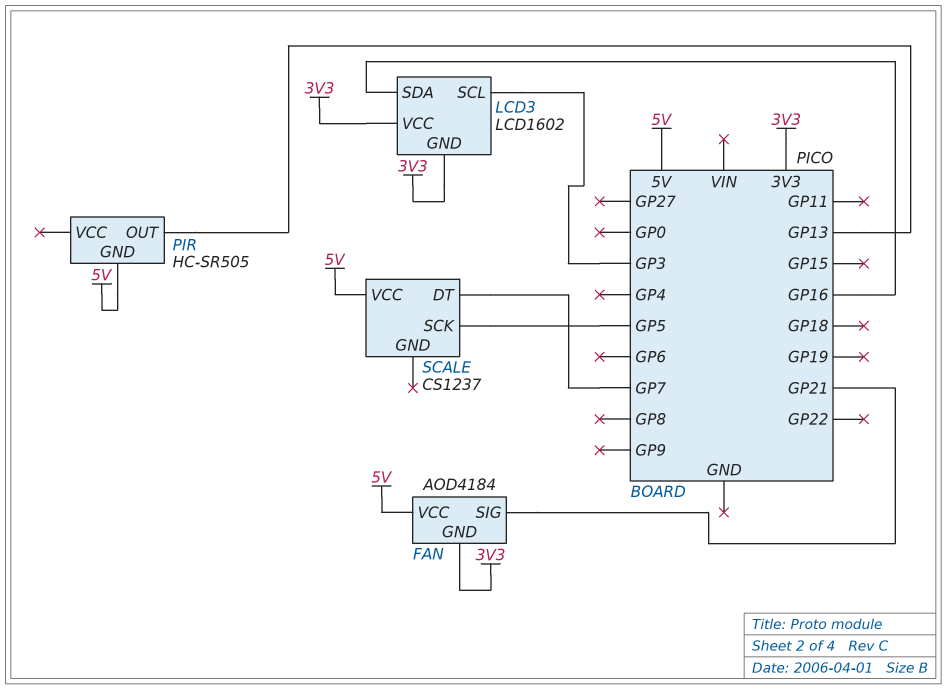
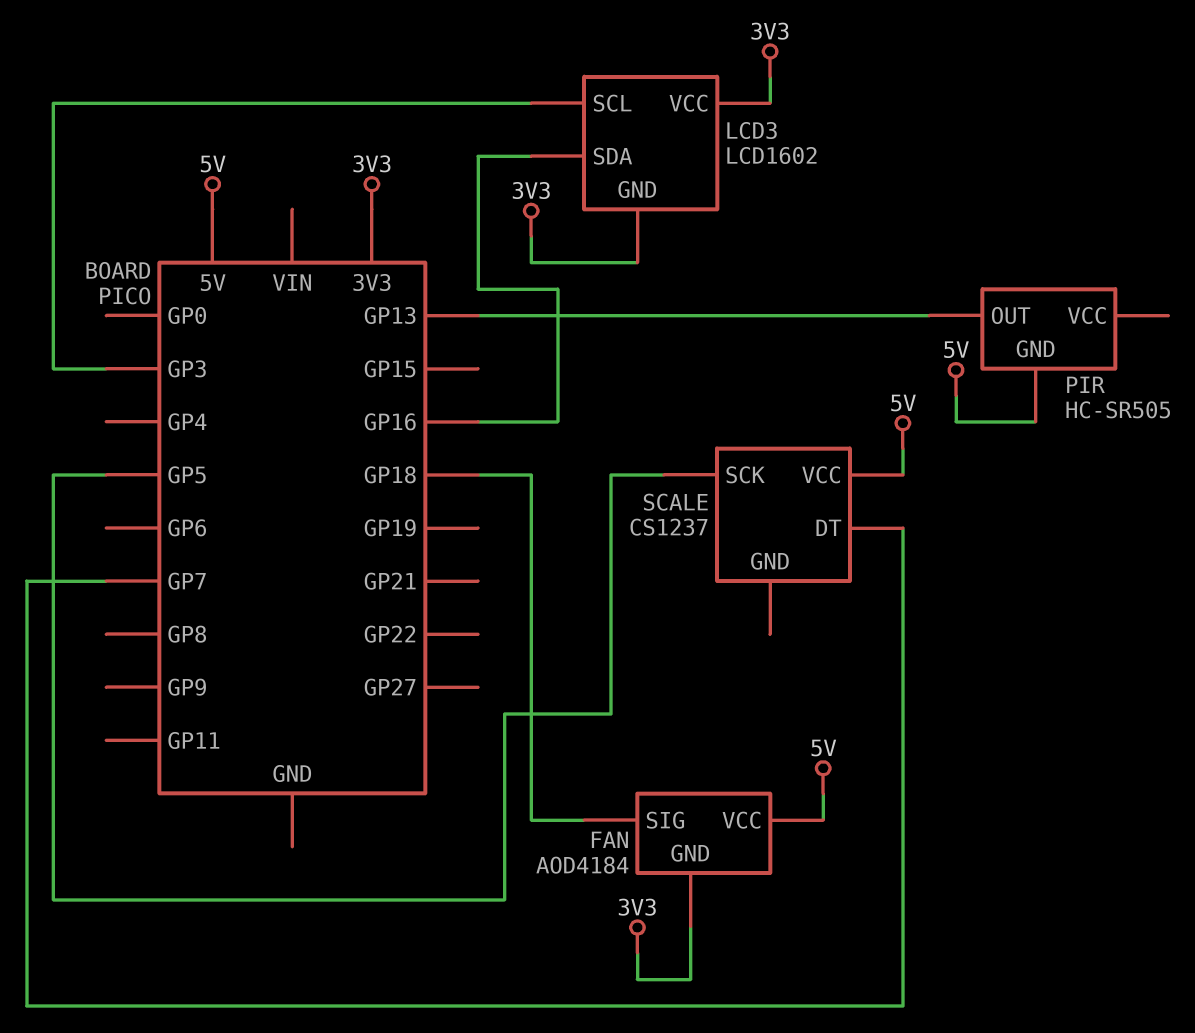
FAN pin SIG: GP21 -> GP18

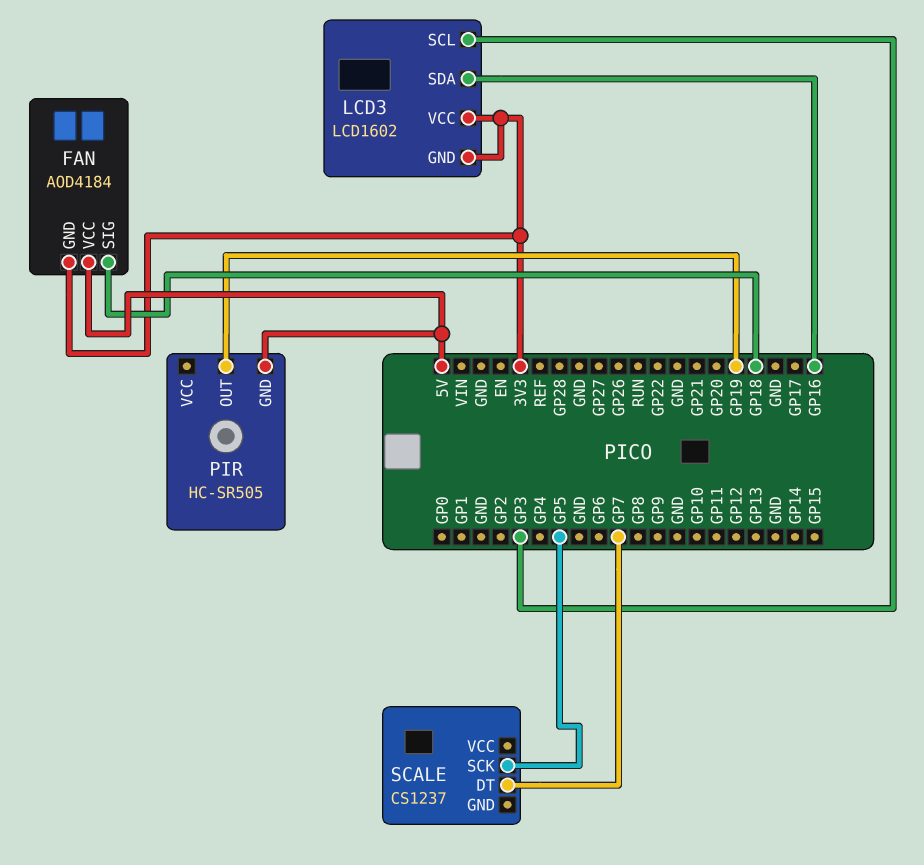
PIR pin OUT: GP13 -> GP19
SCALE pin VCC: 5V -> none

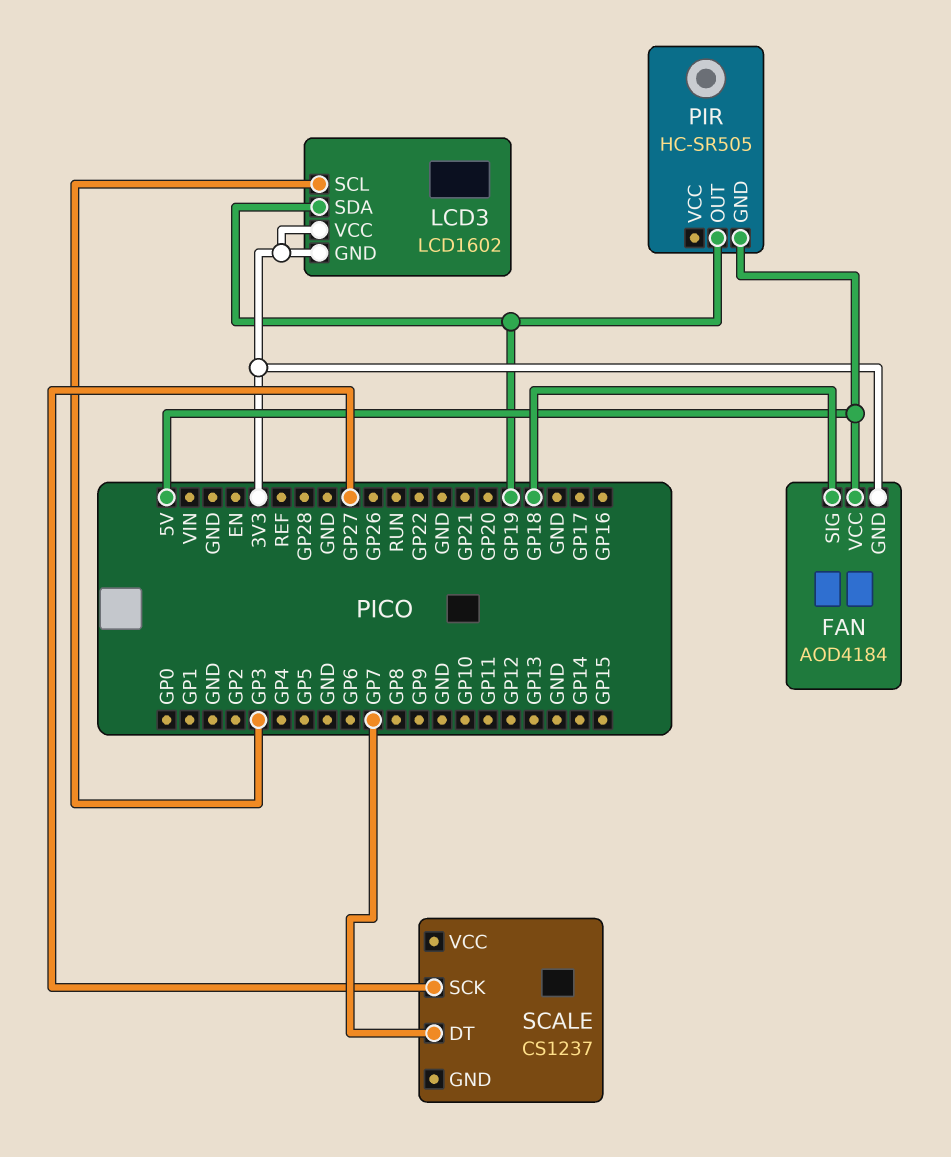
LCD3 pin SDA: GP16 -> GP19
SCALE pin SCK: GP5 -> GP27

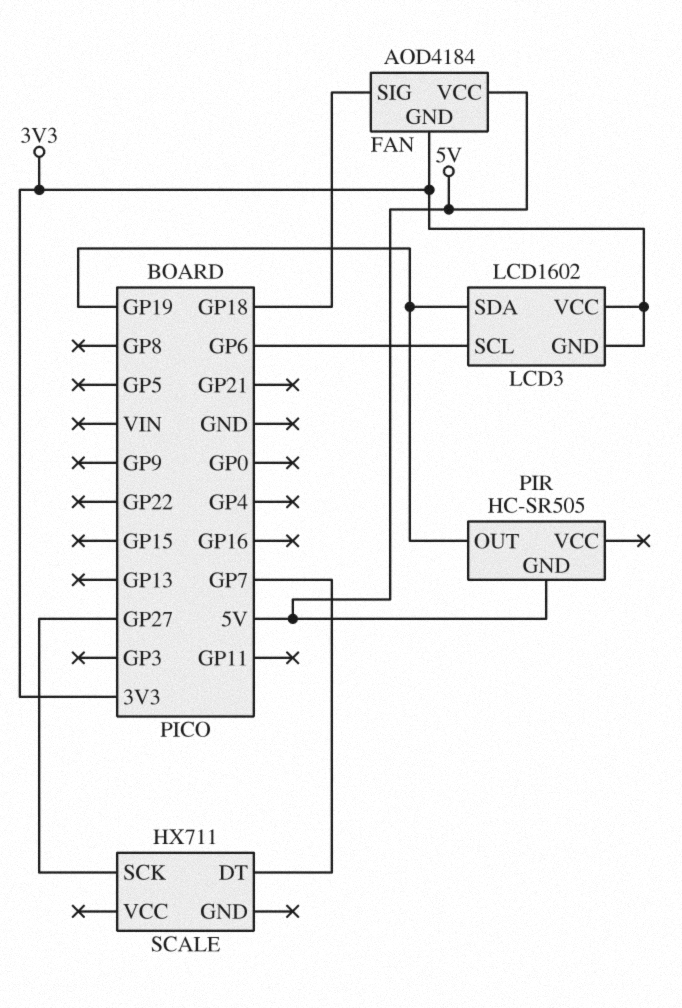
LCD3 pin SCL: GP3 -> GP6
SCALE: CS1237 -> HX711

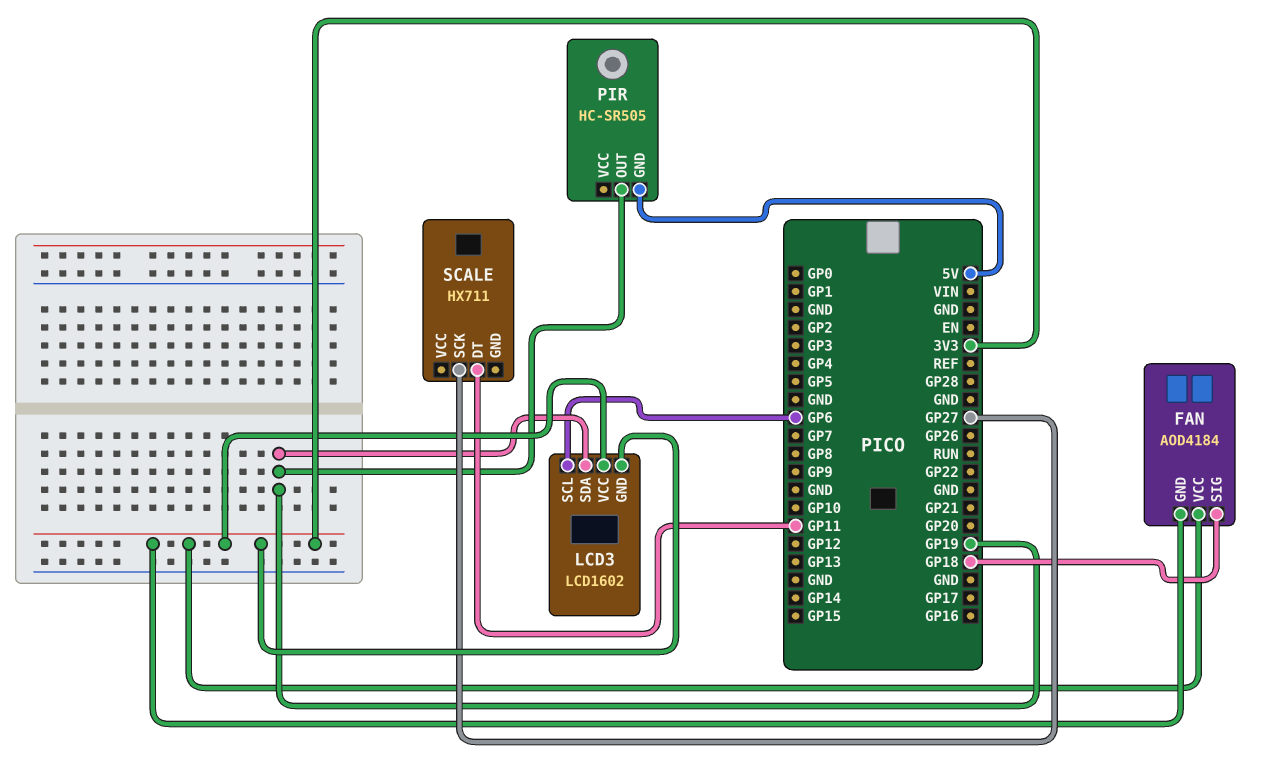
FAN pin VCC: 5V -> 3V3
SCALE pin DT: GP7 -> GP11

